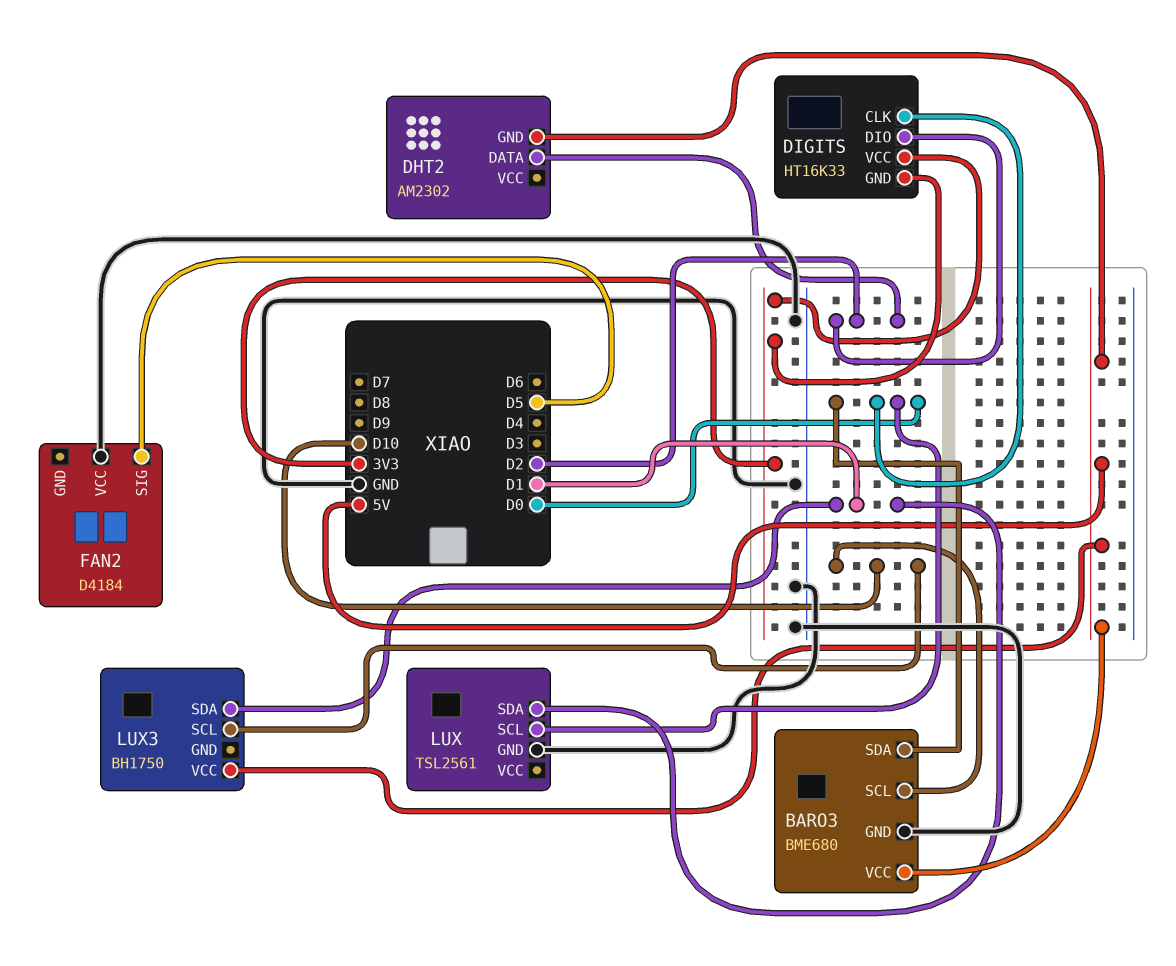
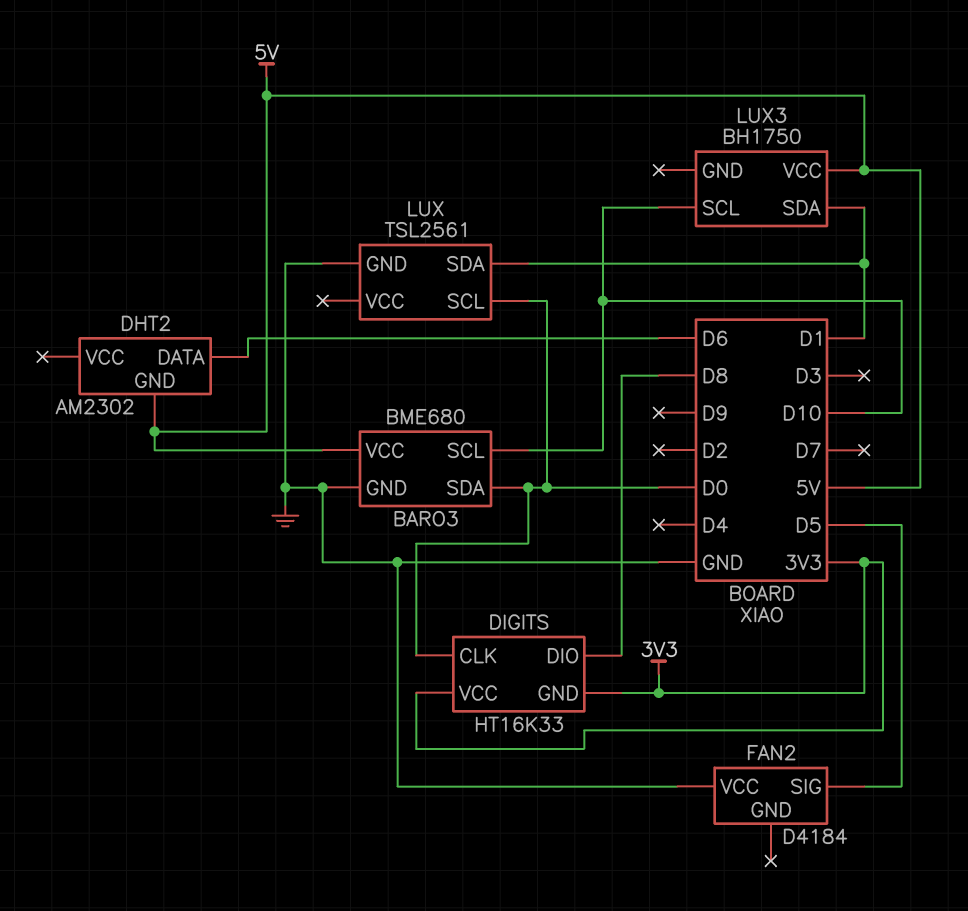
DHT2 pin DATA: D2 -> D6
DIGITS pin DIO: D2 -> D8

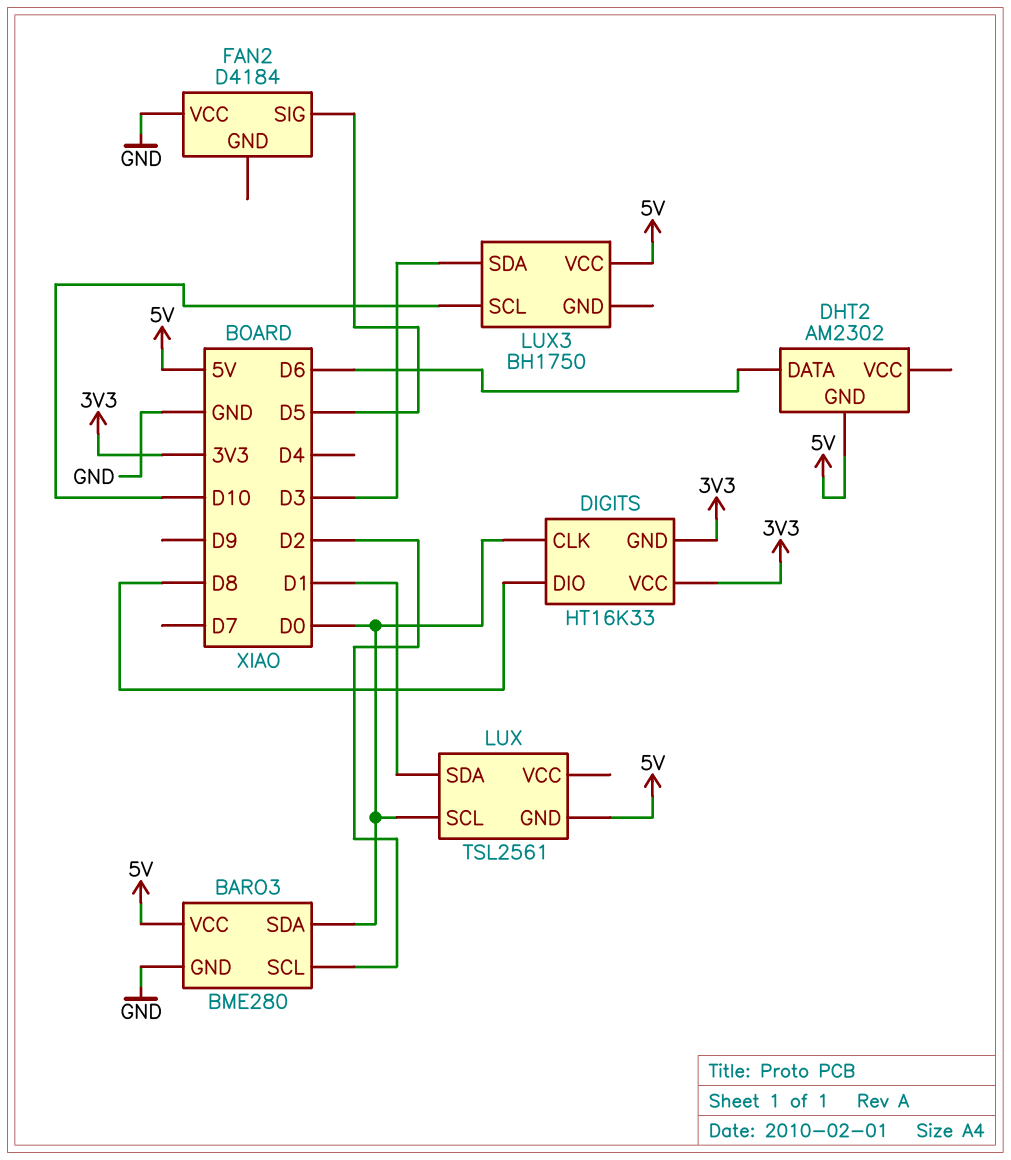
BARO3: BME680 -> BME280
BARO3 pin SCL: D10 -> D2
LUX pin GND: GND -> 5V
LUX3 pin SDA: D1 -> D3

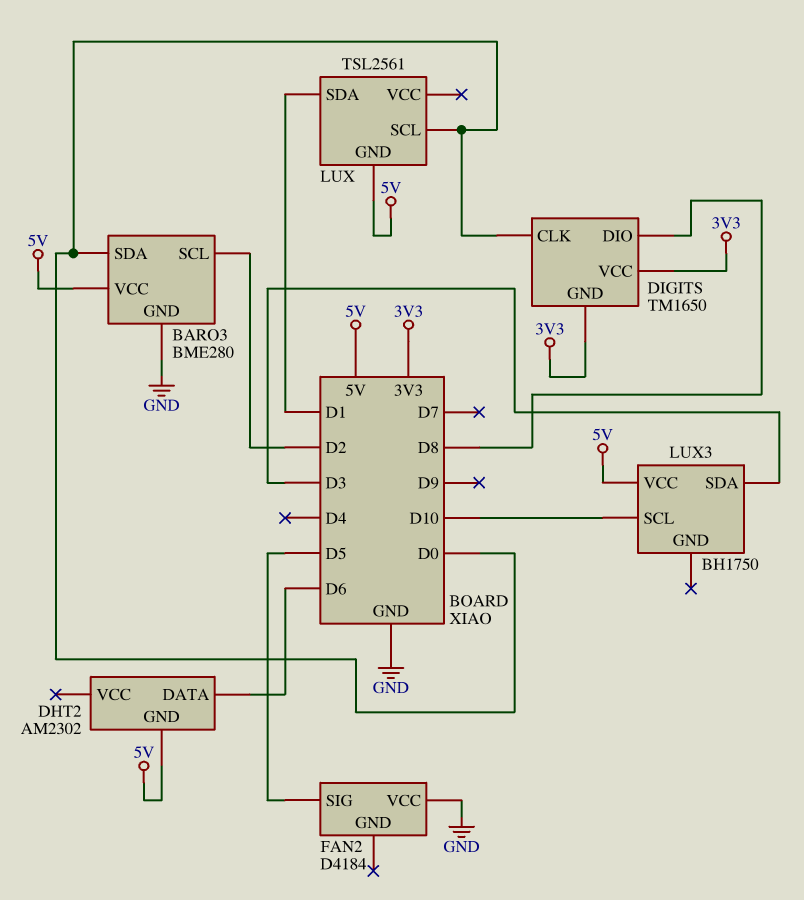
DIGITS: HT16K33 -> TM1650

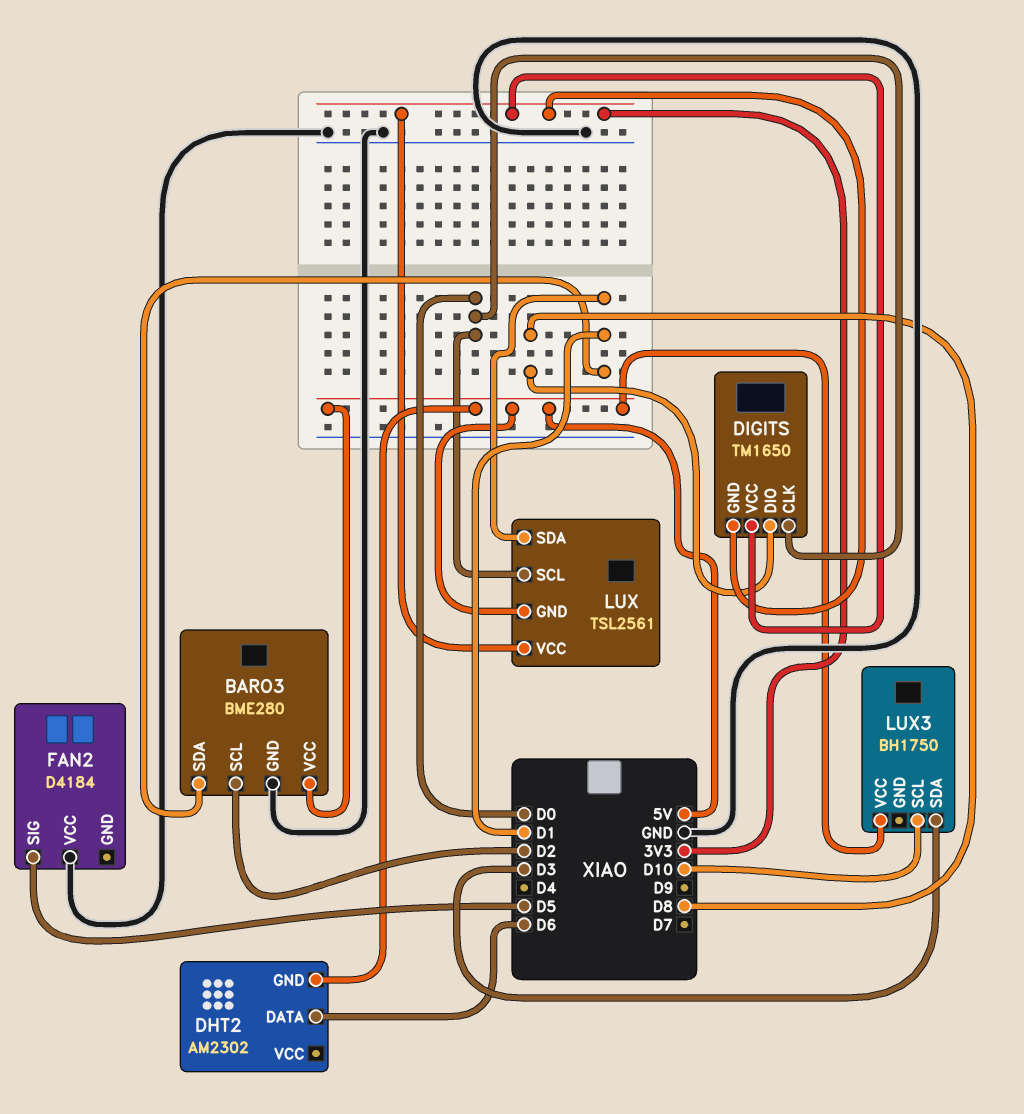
BARO3 pin SDA: D0 -> D1
LUX pin VCC: none -> 3V3

